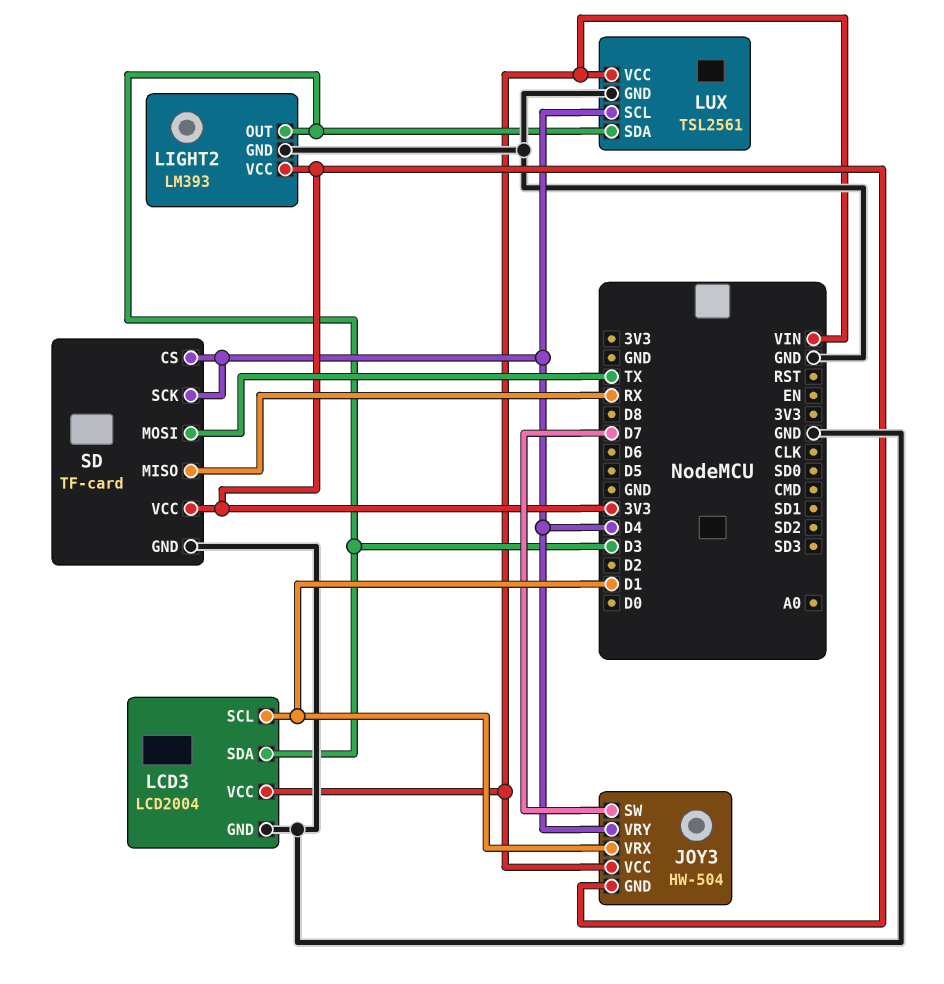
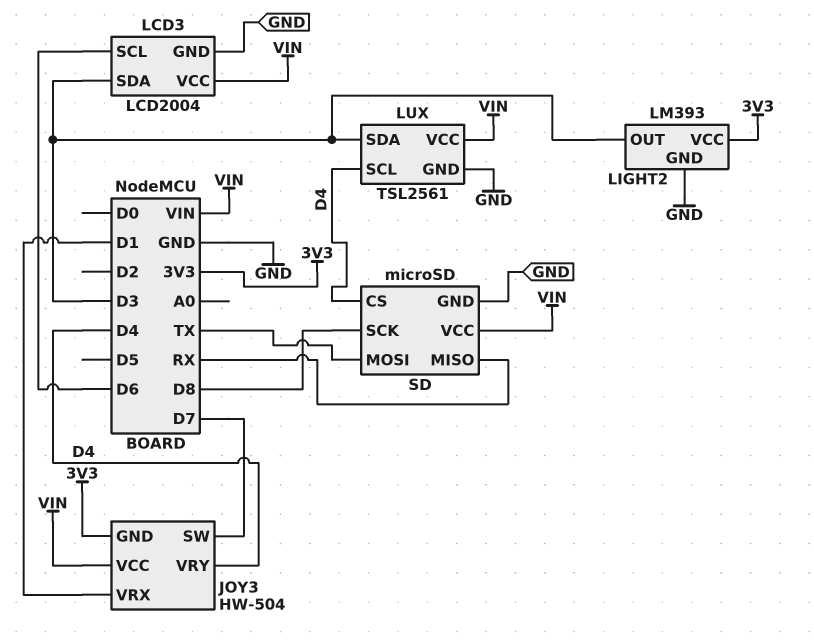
LCD3 pin SCL: D1 -> D6
SD: TF-card -> microSD
SD pin SCK: D4 -> D8
SD pin VCC: 3V3 -> VIN

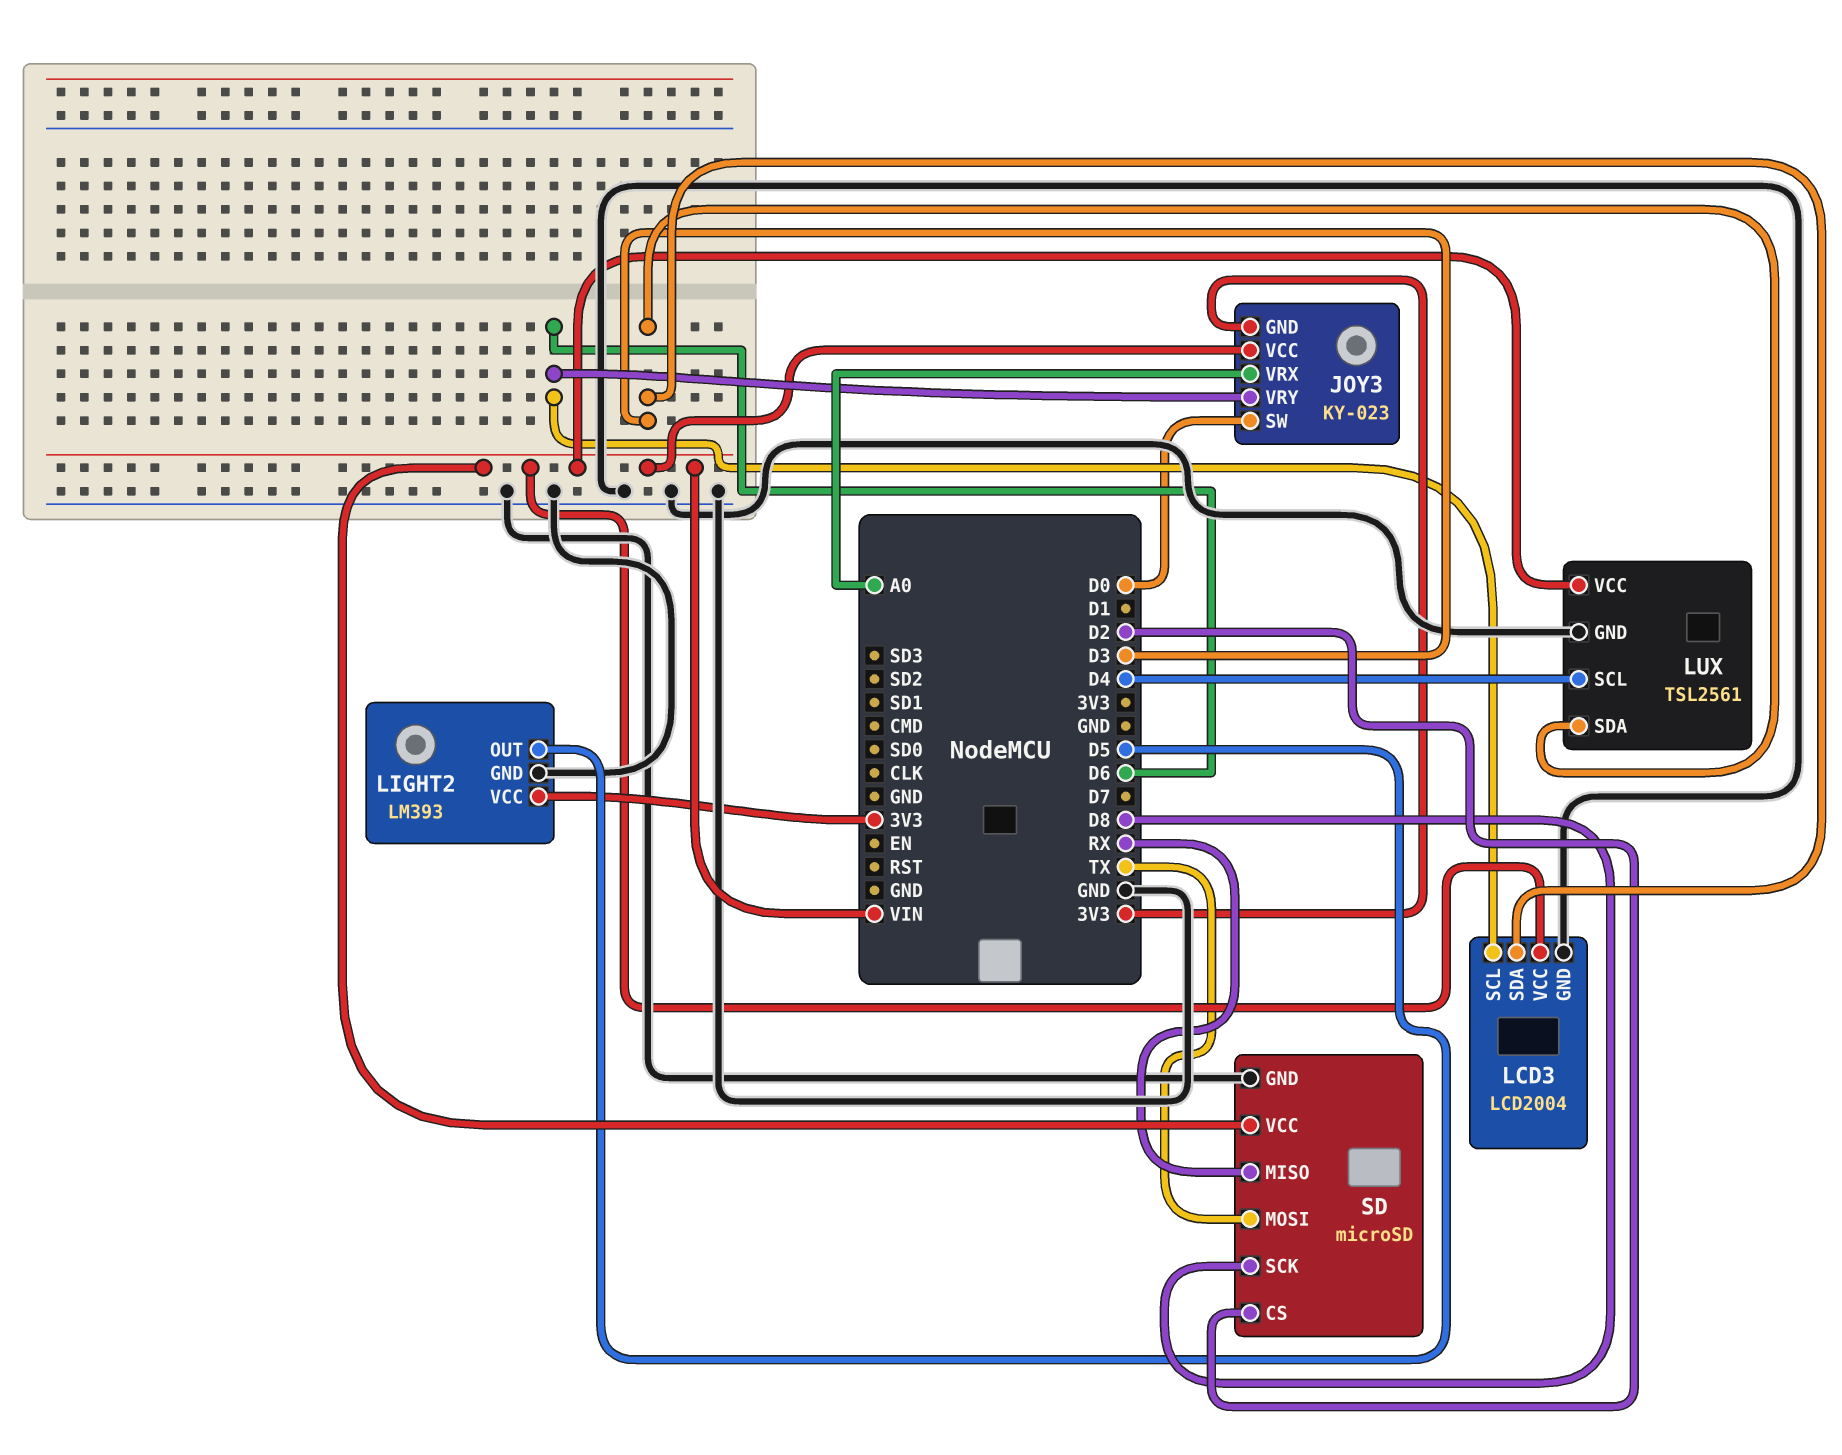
JOY3: HW-504 -> KY-023
JOY3 pin SW: D7 -> D0
JOY3 pin VRX: D1 -> A0
JOY3 pin VRY: D4 -> D6
LIGHT2 pin OUT: D3 -> D5
SD pin CS: D4 -> D2

